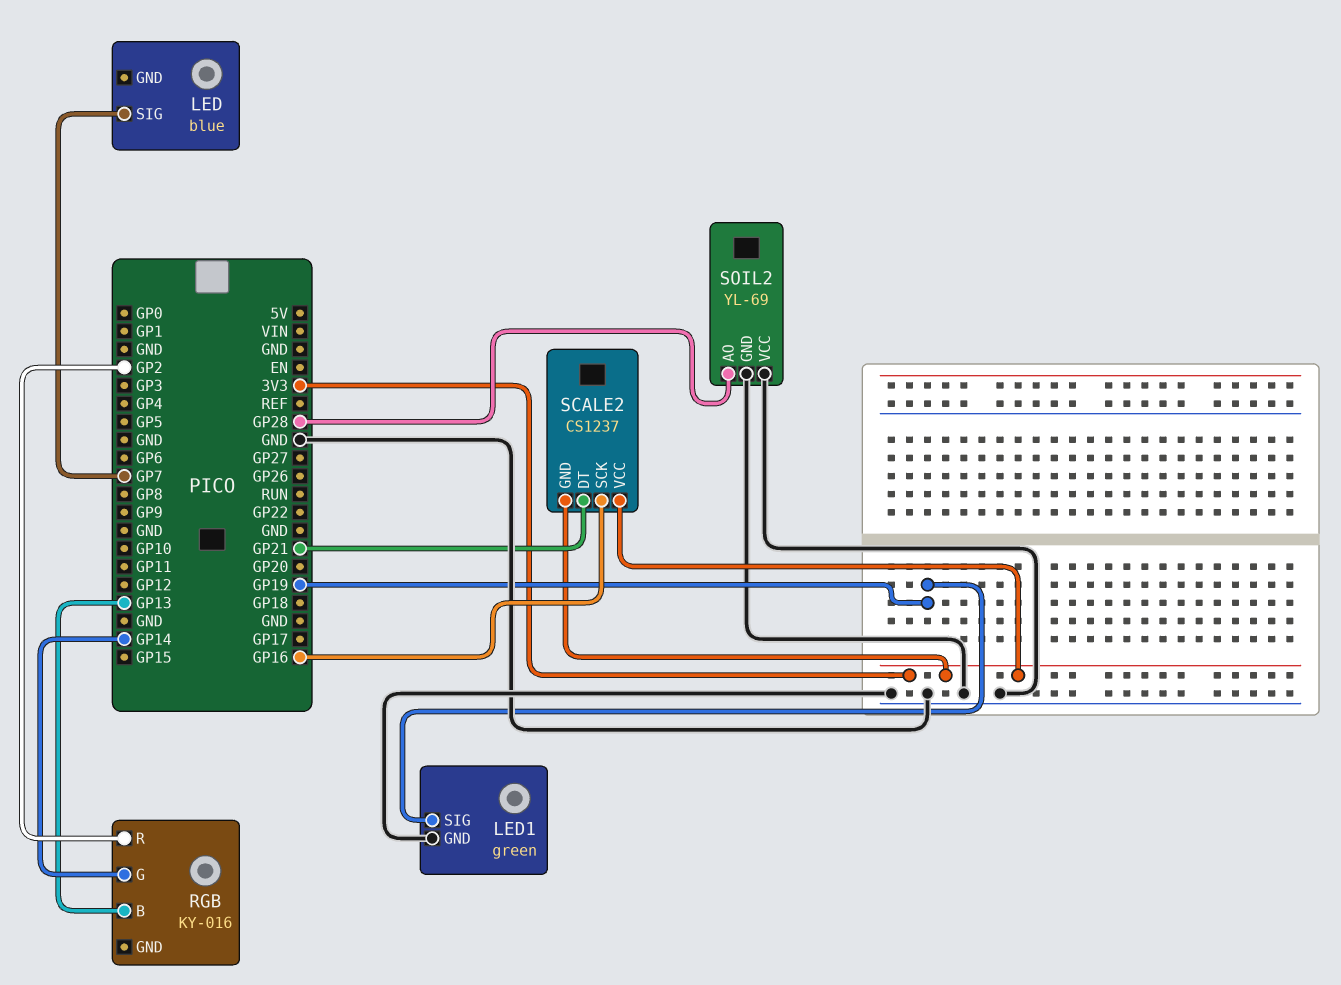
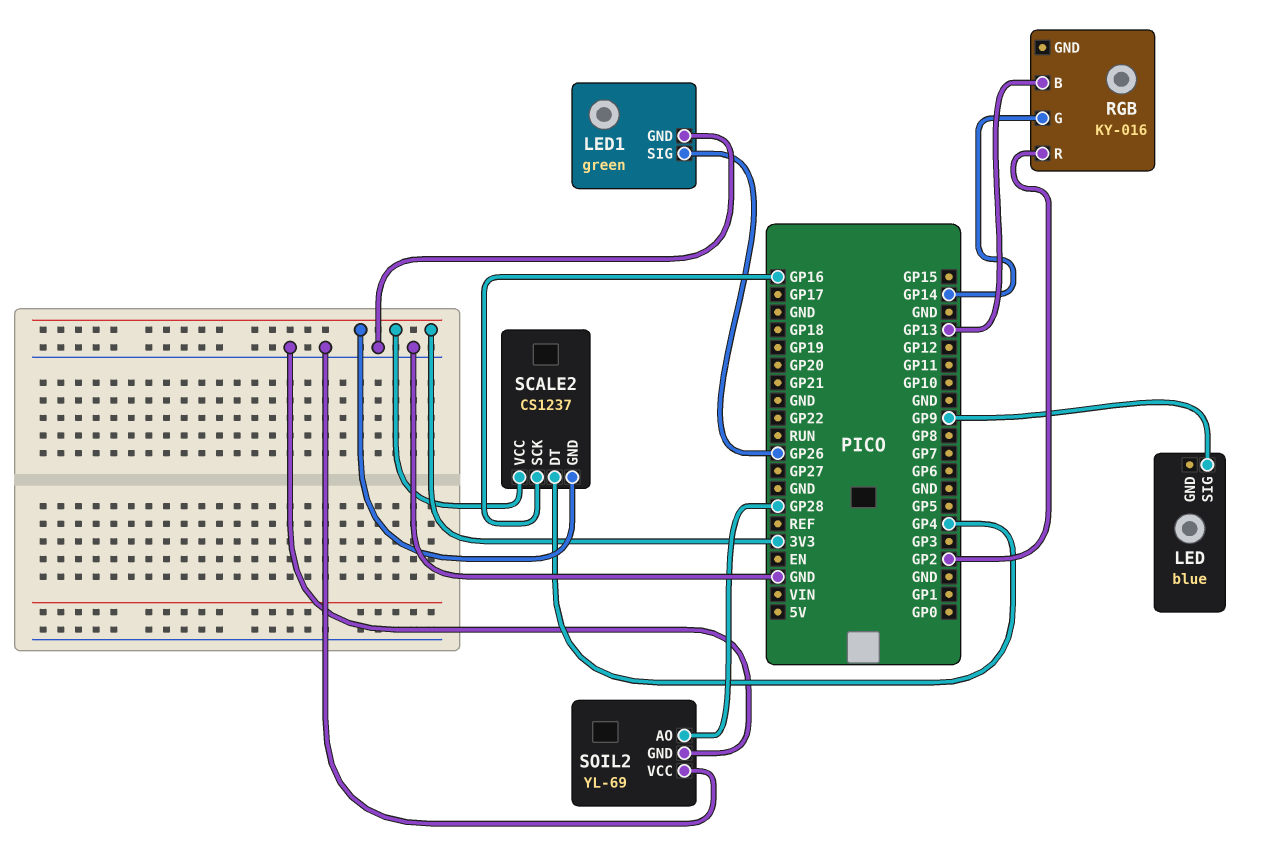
LED pin SIG: GP7 -> GP9
LED1 pin SIG: GP19 -> GP26
SCALE2 pin DT: GP21 -> GP4

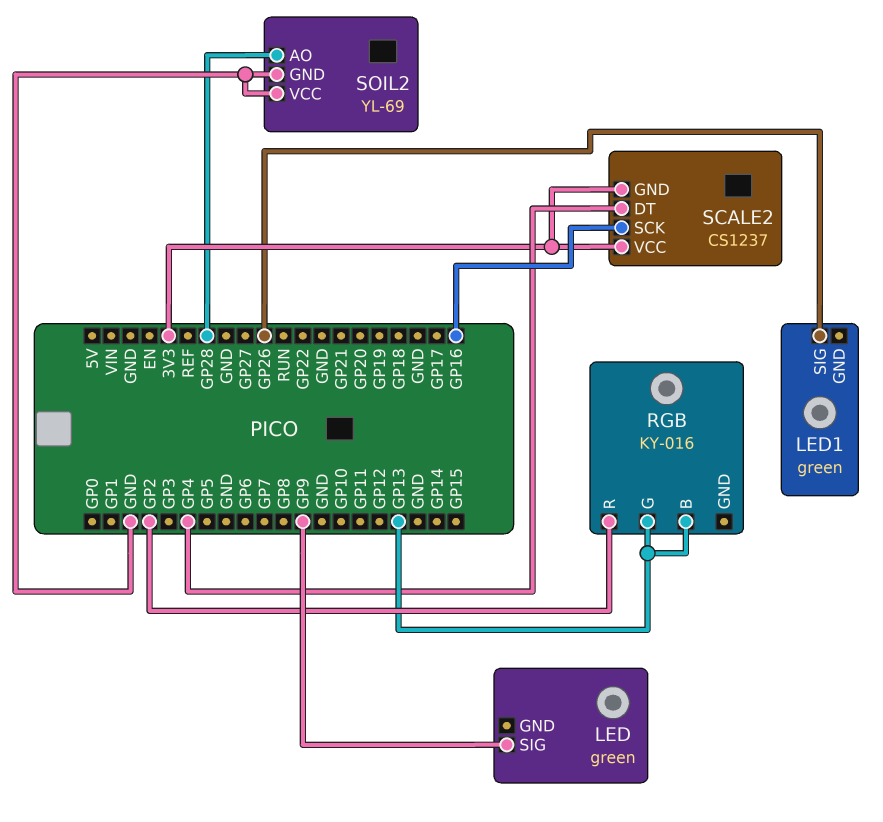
LED: blue -> green
LED1 pin GND: GND -> none
RGB pin G: GP14 -> GP13

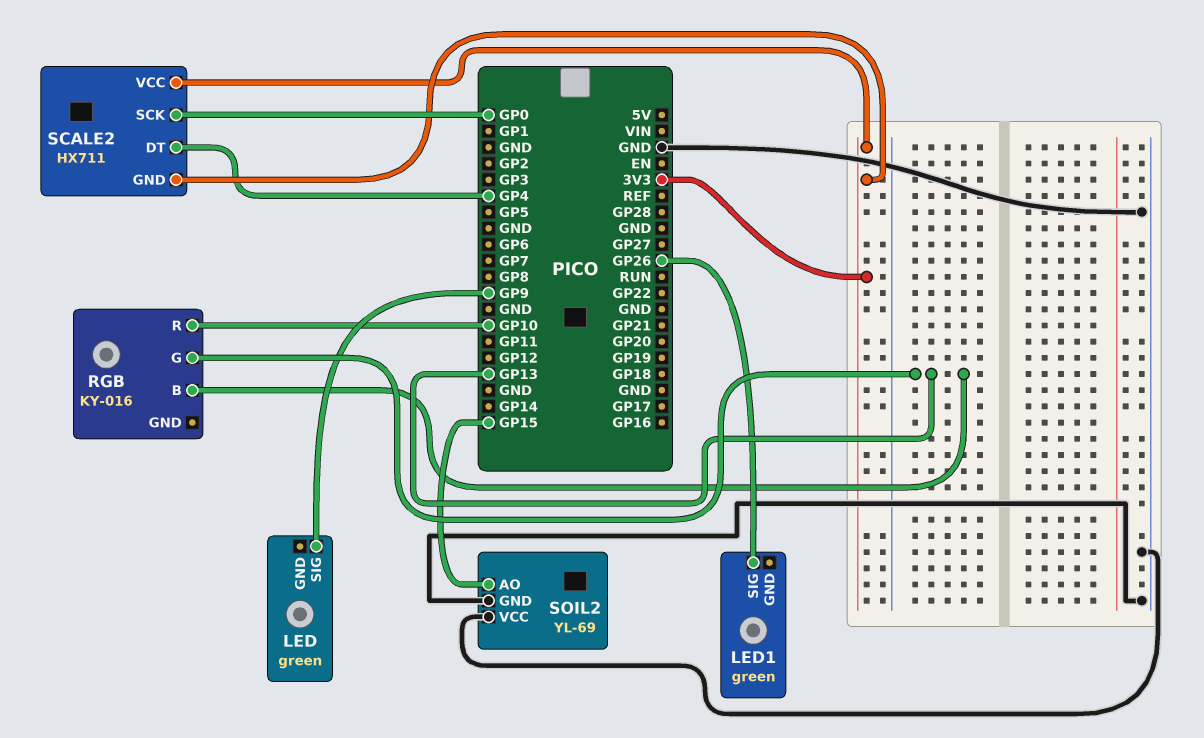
RGB pin R: GP2 -> GP10
SCALE2: CS1237 -> HX711
SCALE2 pin SCK: GP16 -> GP0
SOIL2 pin AO: GP28 -> GP15

